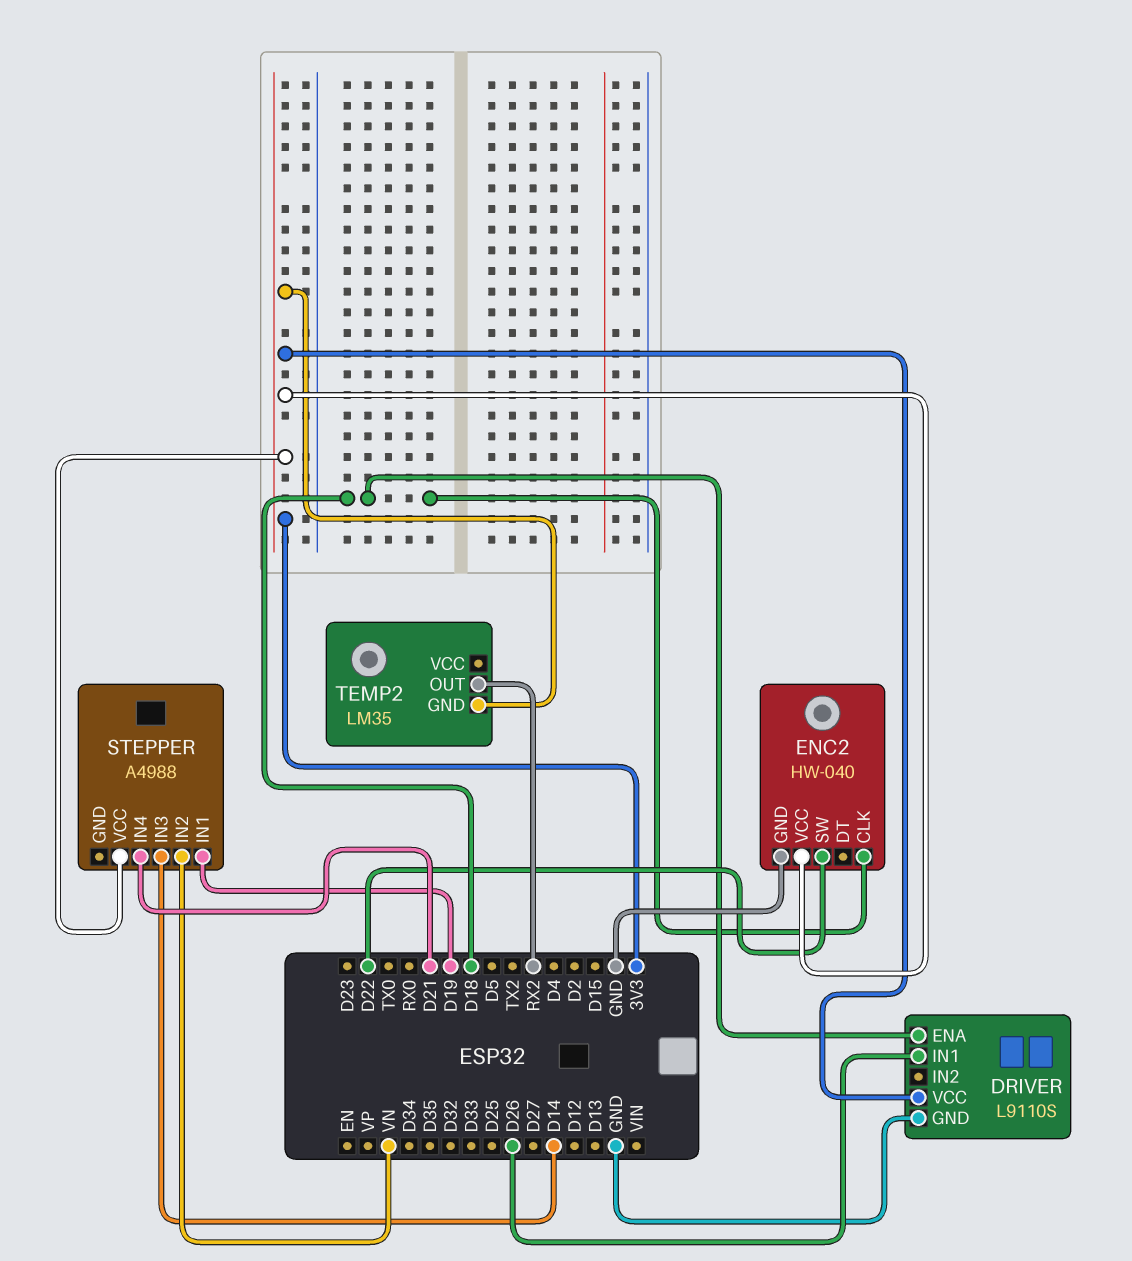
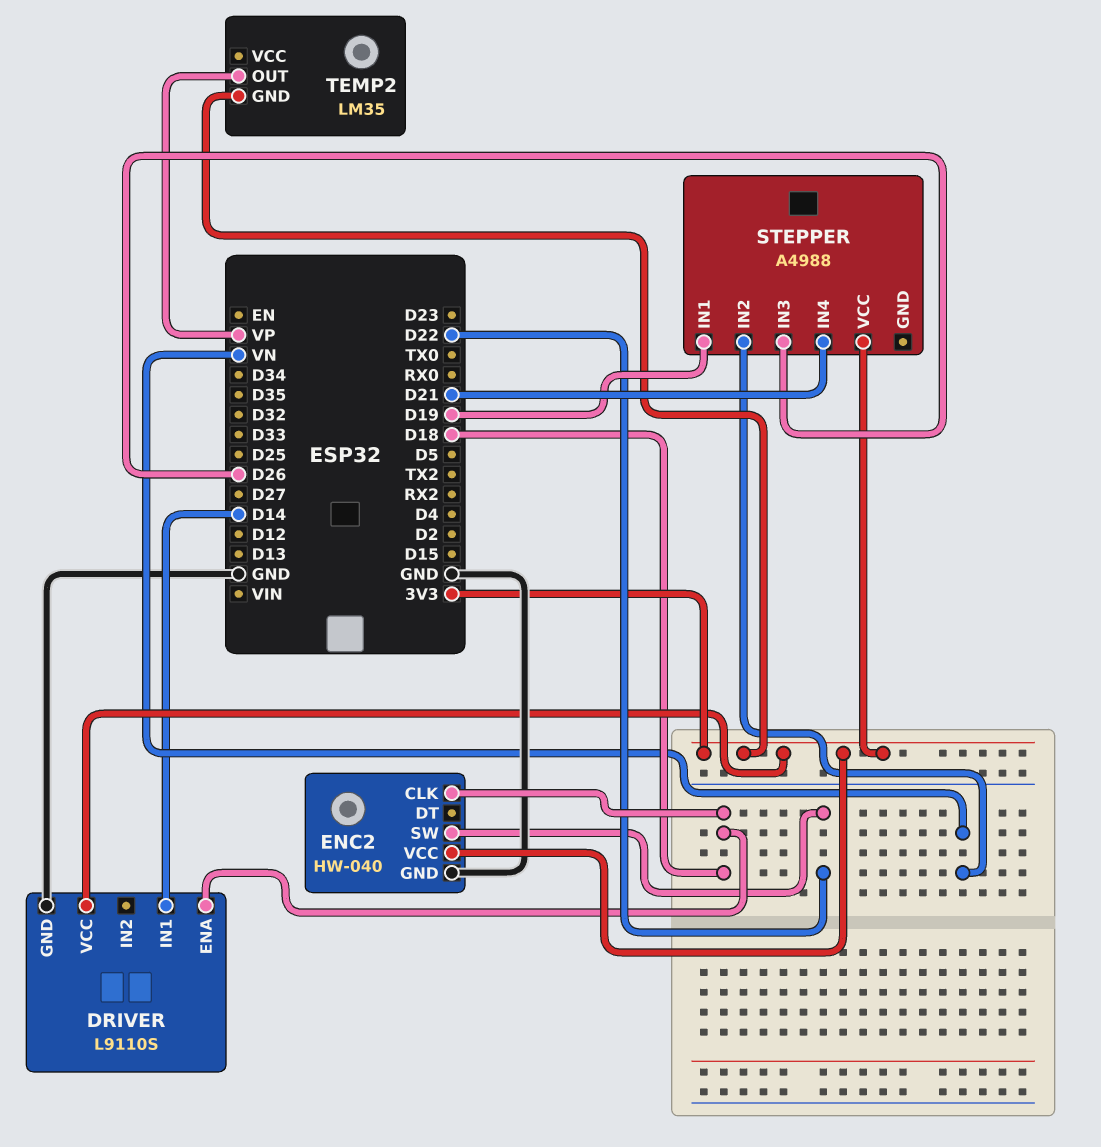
DRIVER pin IN1: D26 -> D14
STEPPER pin IN3: D14 -> D26
TEMP2 pin OUT: RX2 -> VP

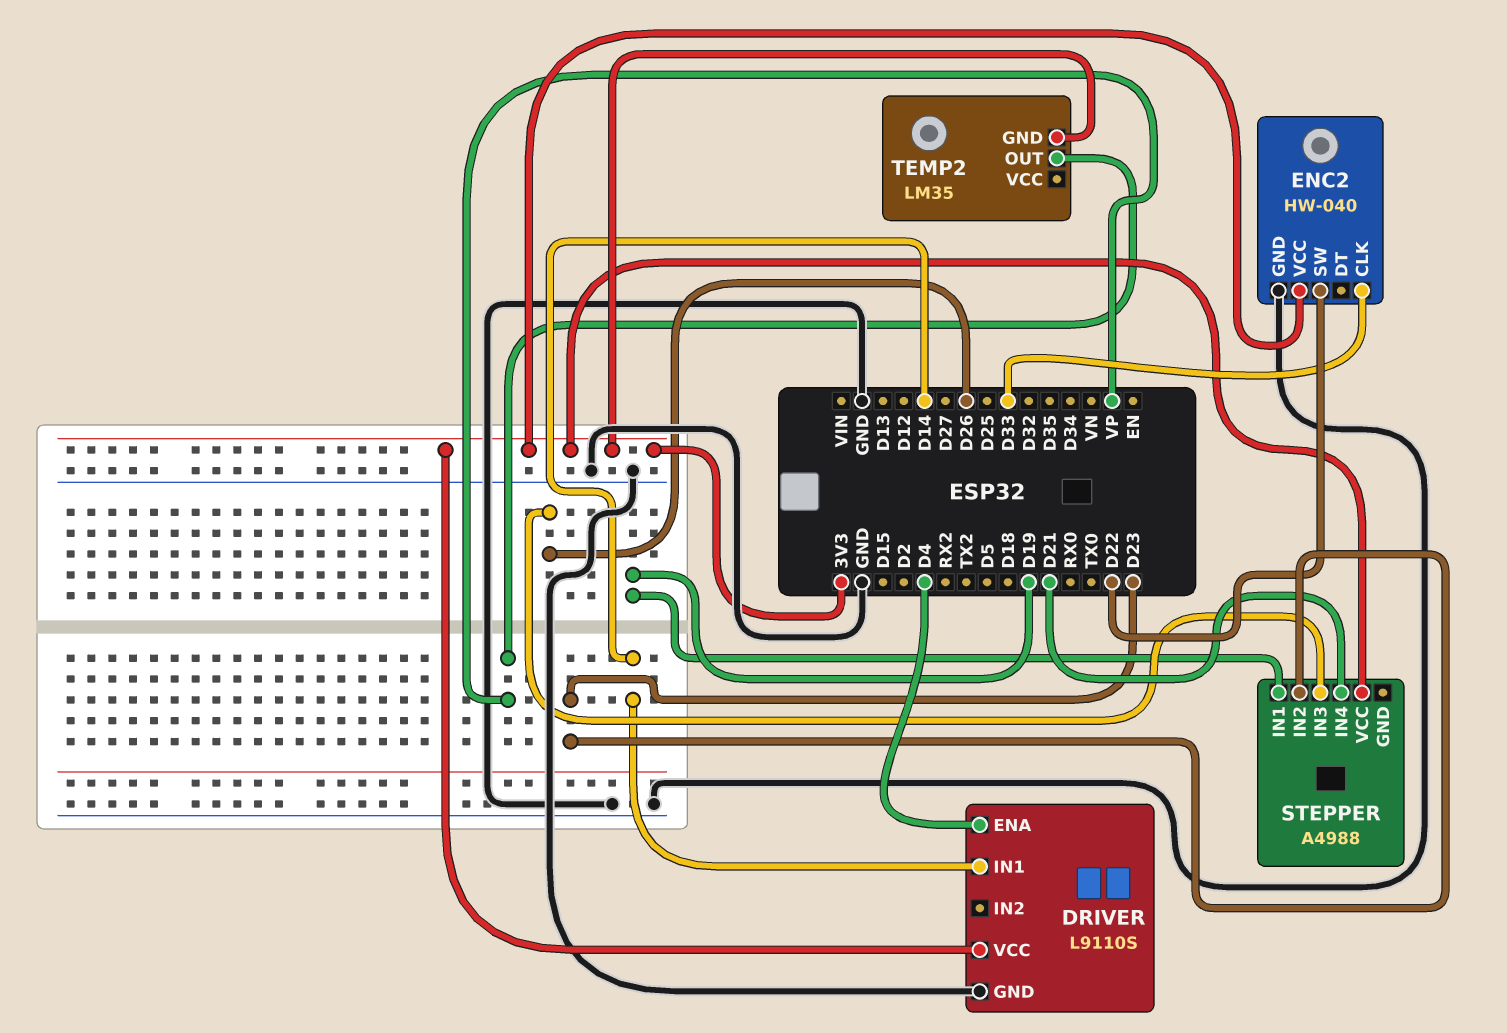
DRIVER pin ENA: D18 -> D4
ENC2 pin CLK: D18 -> D33
STEPPER pin IN2: VN -> D23

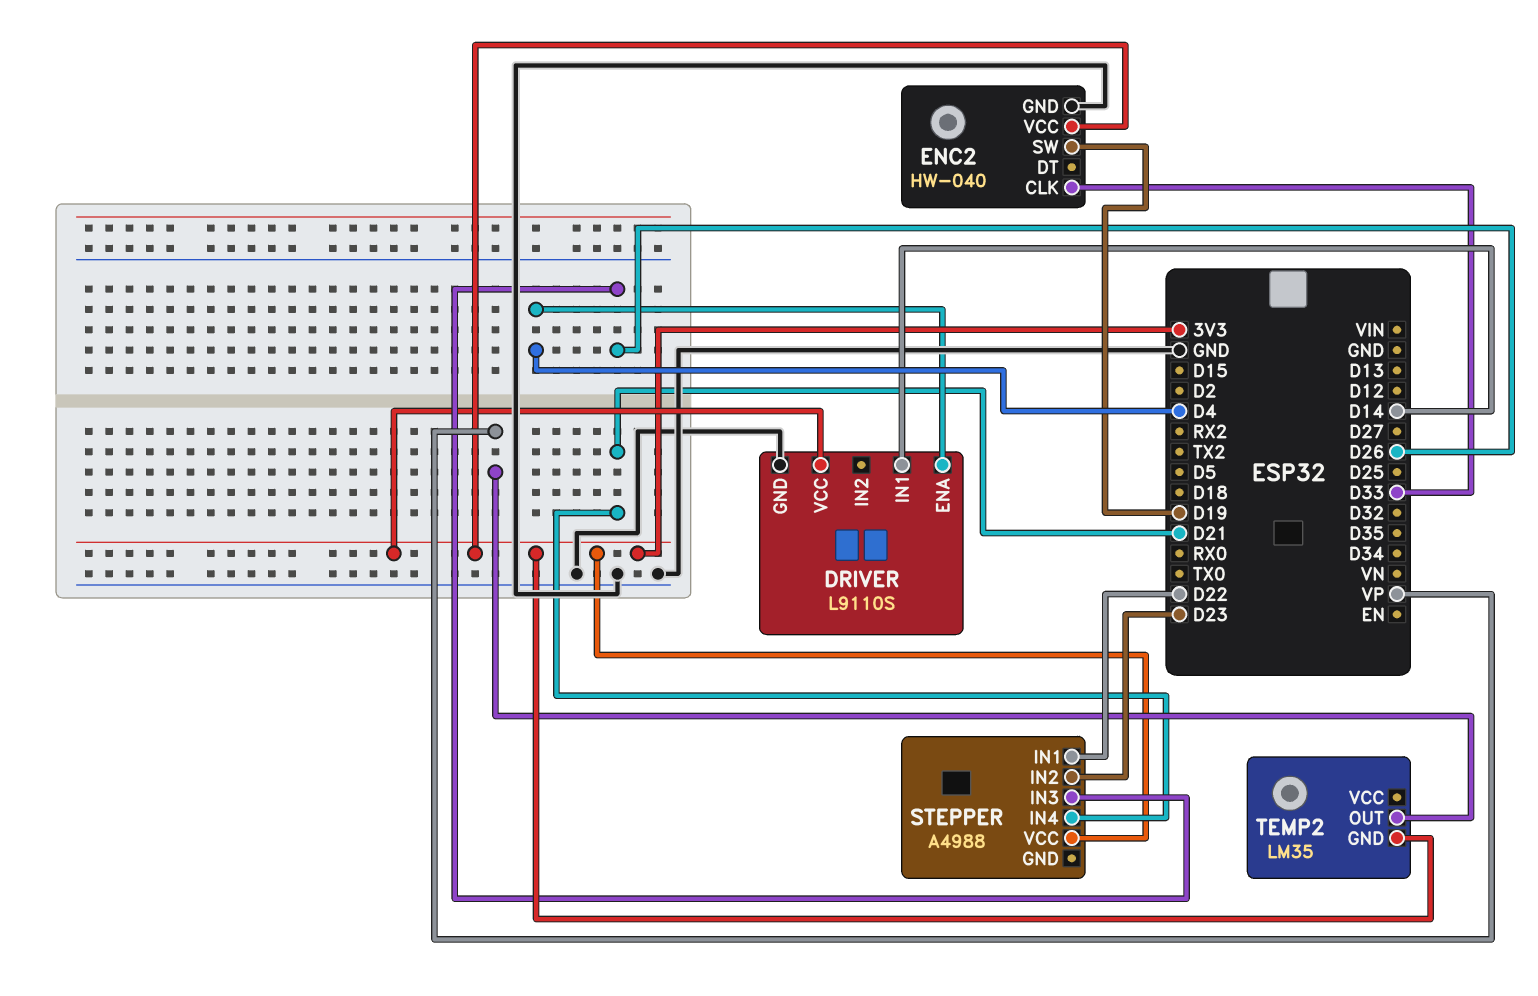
ENC2 pin SW: D22 -> D19
STEPPER pin IN1: D19 -> D22

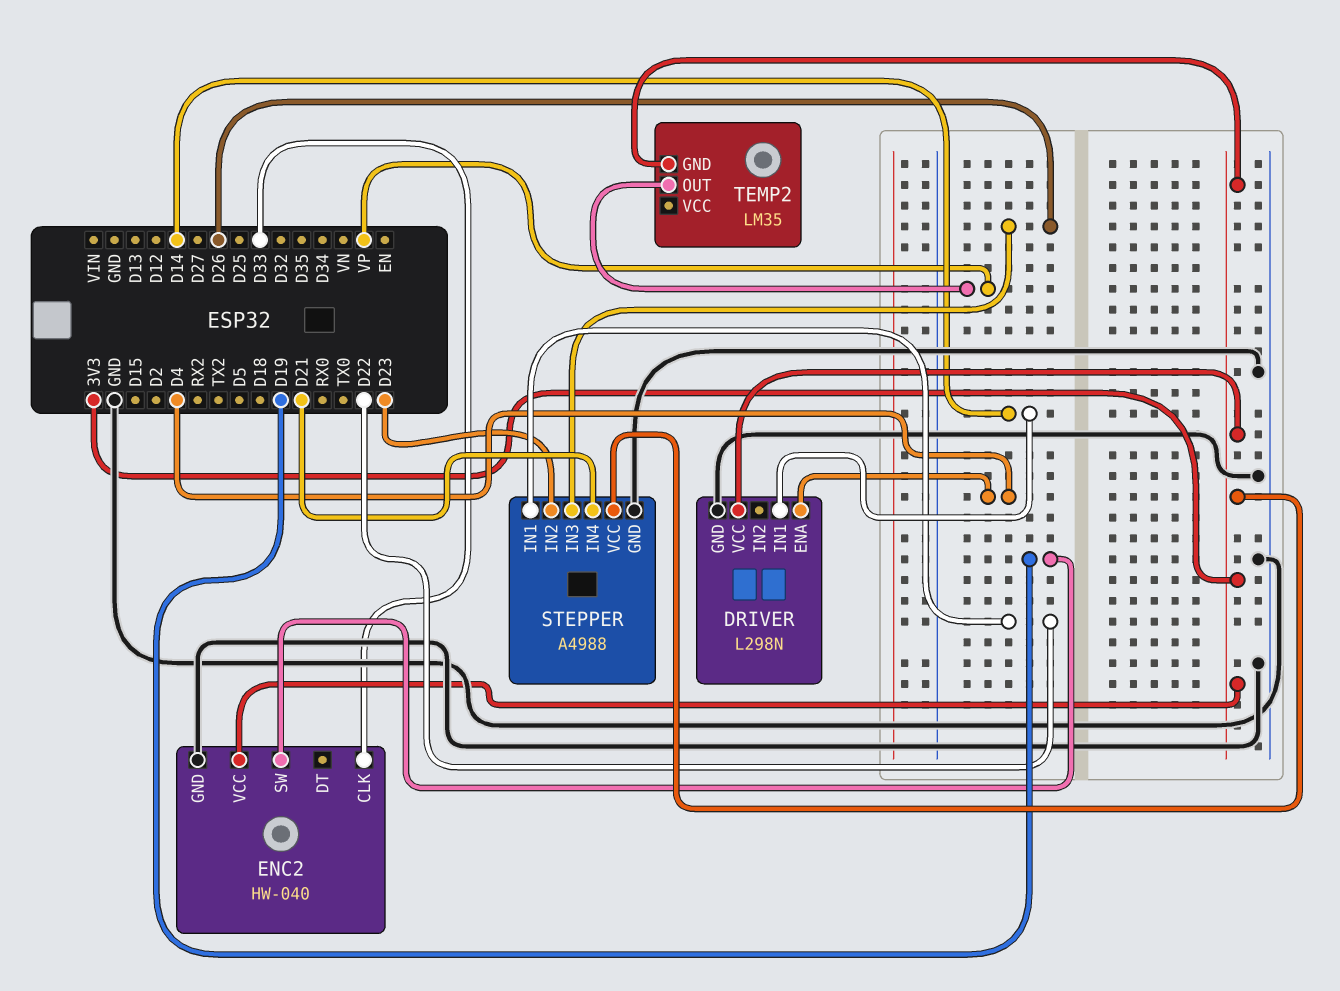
DRIVER: L9110S -> L298N
STEPPER pin GND: none -> GND

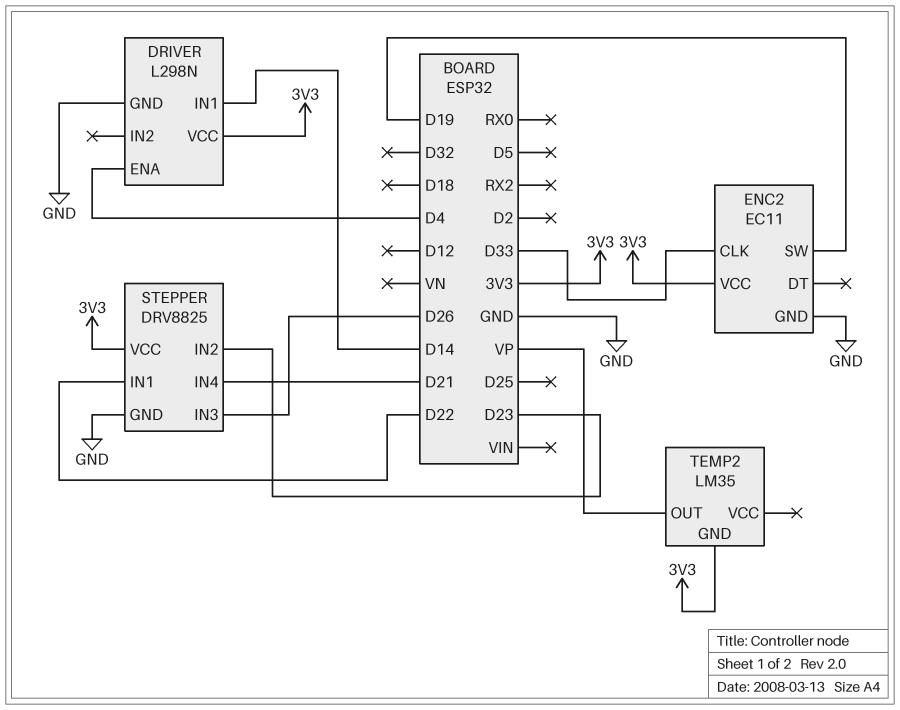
ENC2: HW-040 -> EC11
STEPPER: A4988 -> DRV8825

